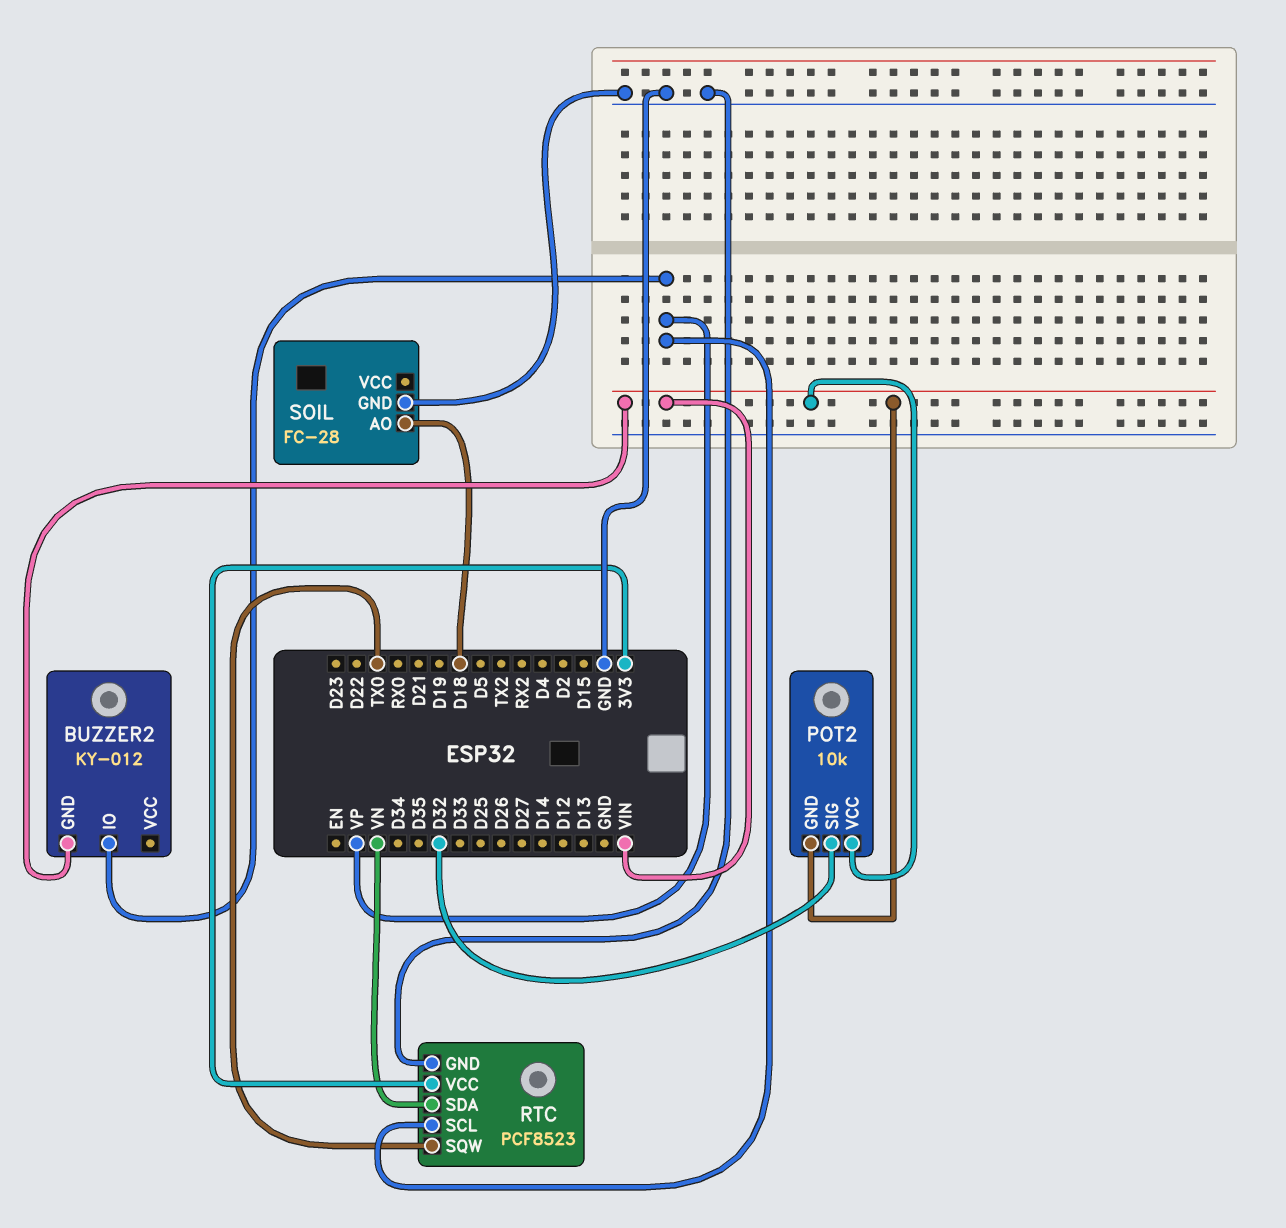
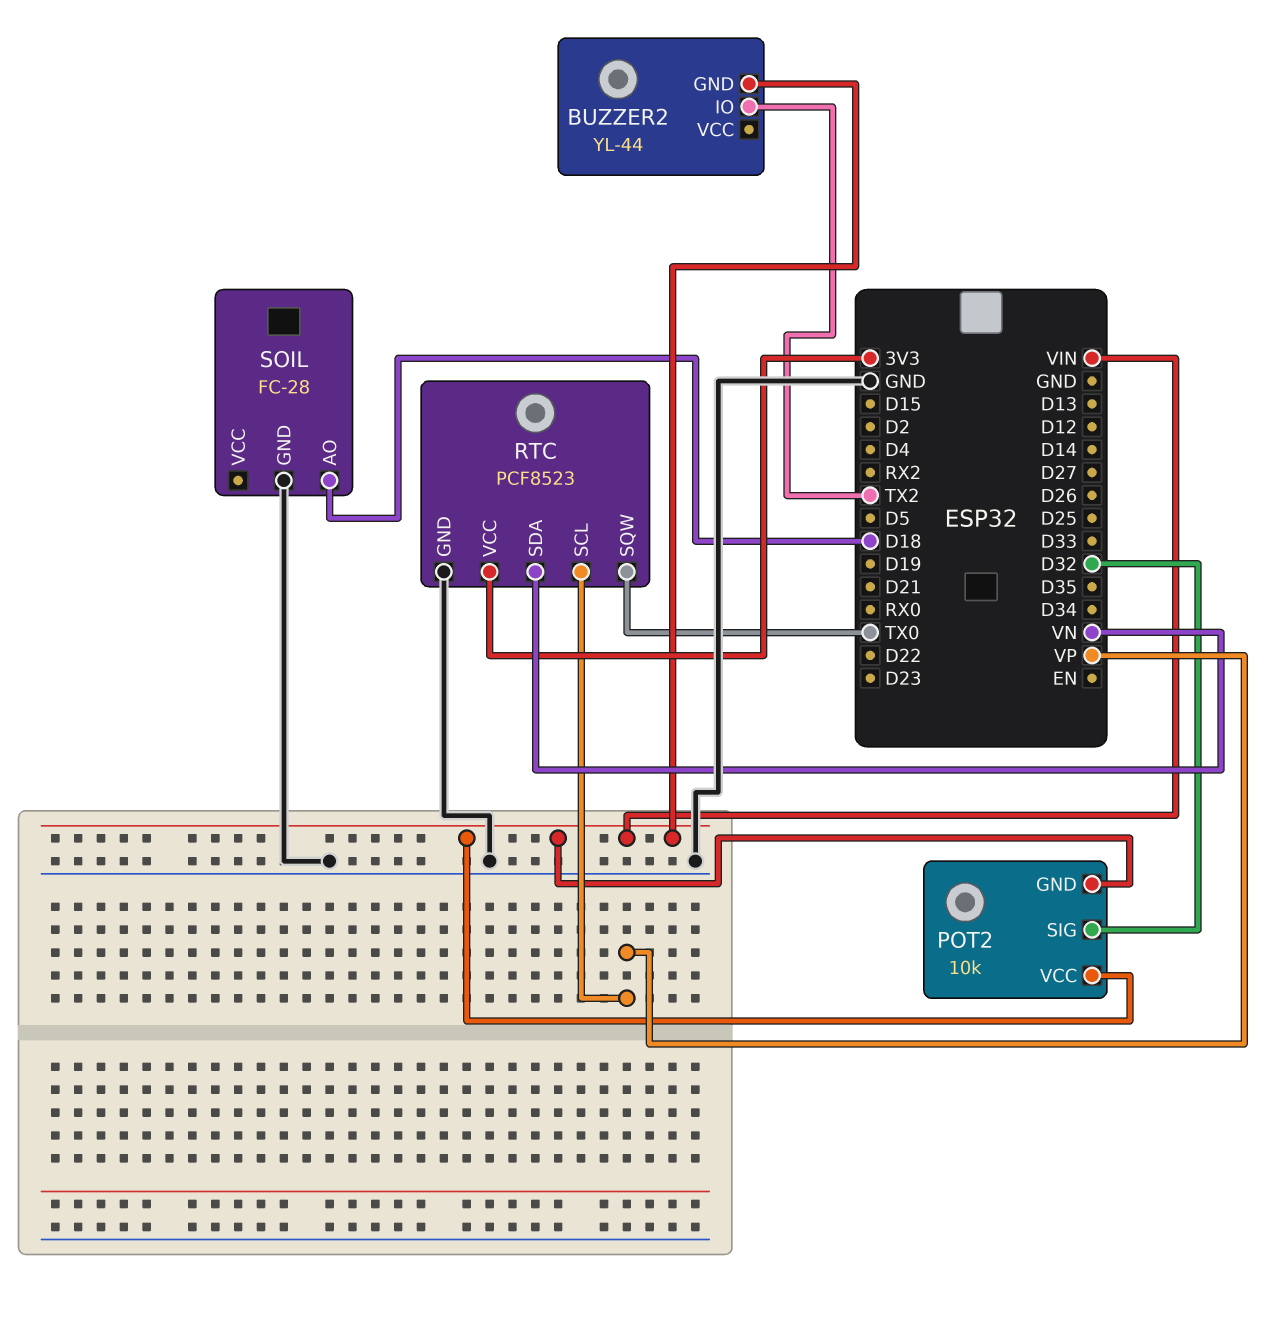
BUZZER2: KY-012 -> YL-44
BUZZER2 pin IO: VP -> TX2

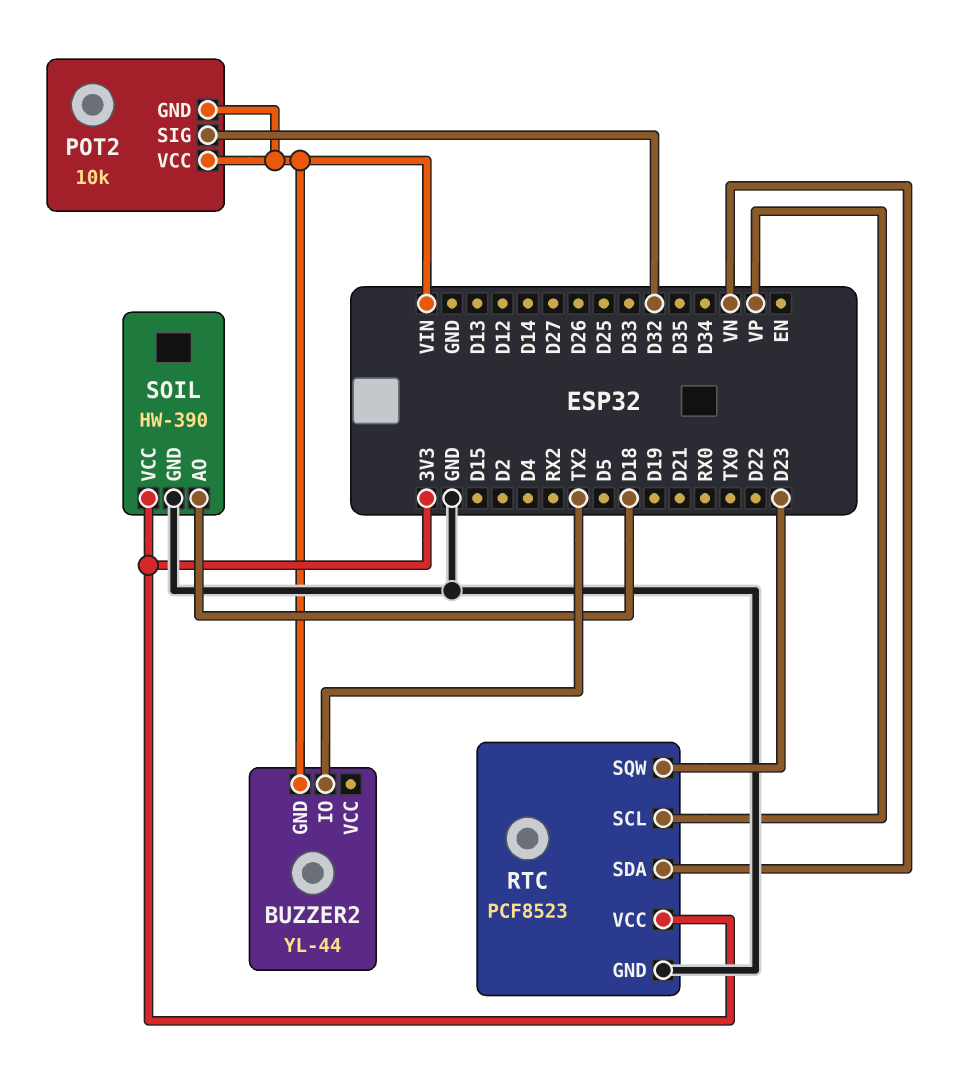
RTC pin SQW: TX0 -> D23
SOIL: FC-28 -> HW-390
SOIL pin VCC: none -> 3V3

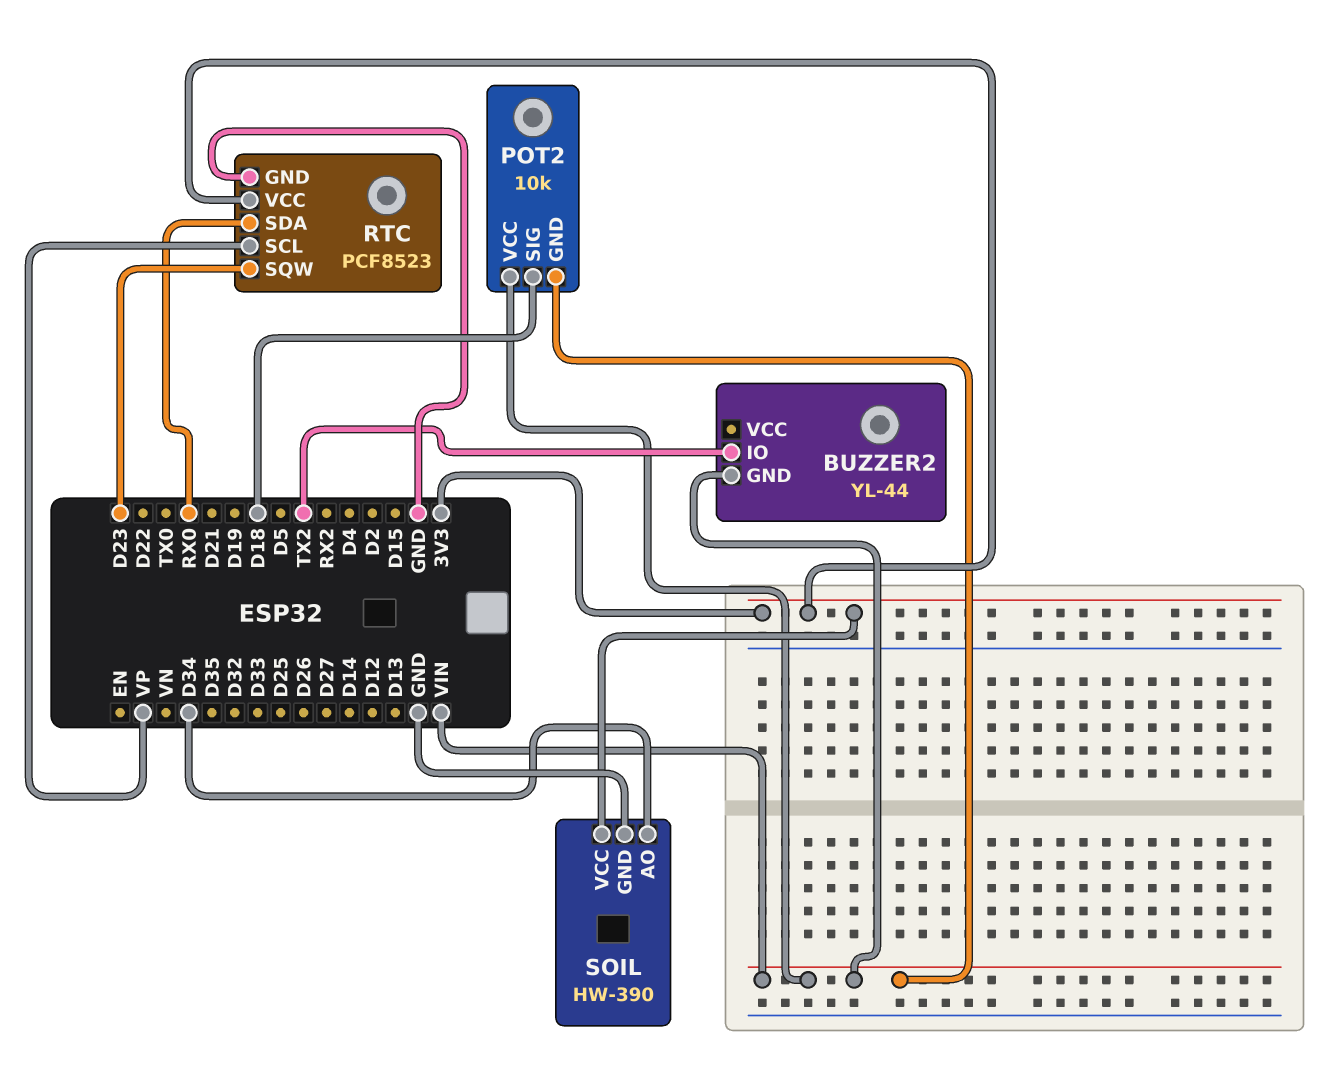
POT2 pin SIG: D32 -> D18
RTC pin SDA: VN -> RX0
SOIL pin AO: D18 -> D34

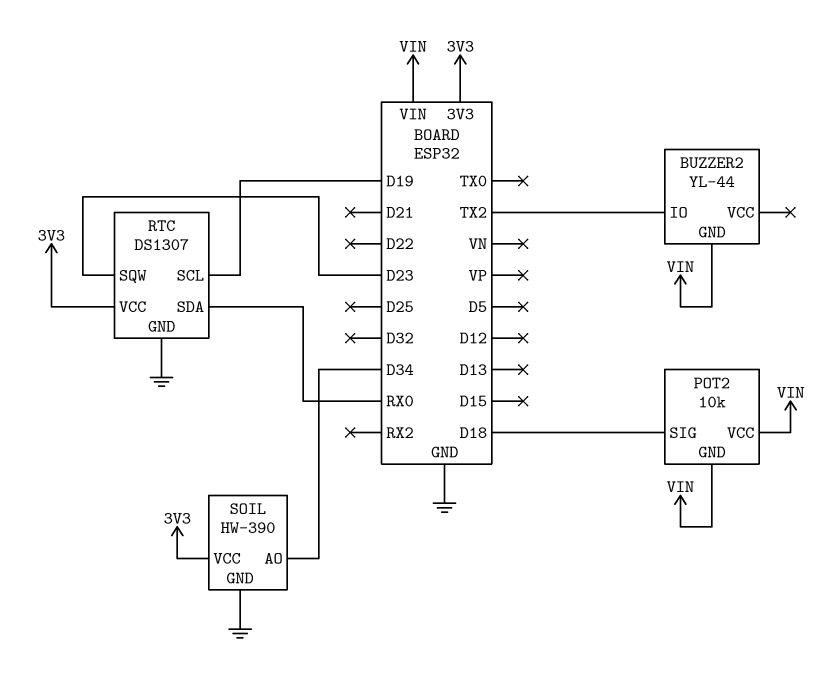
RTC: PCF8523 -> DS1307
RTC pin SCL: VP -> D19

